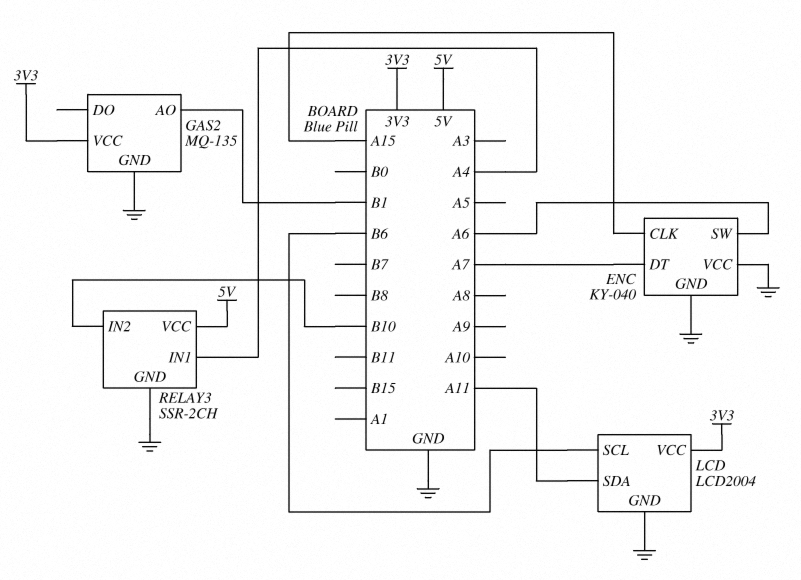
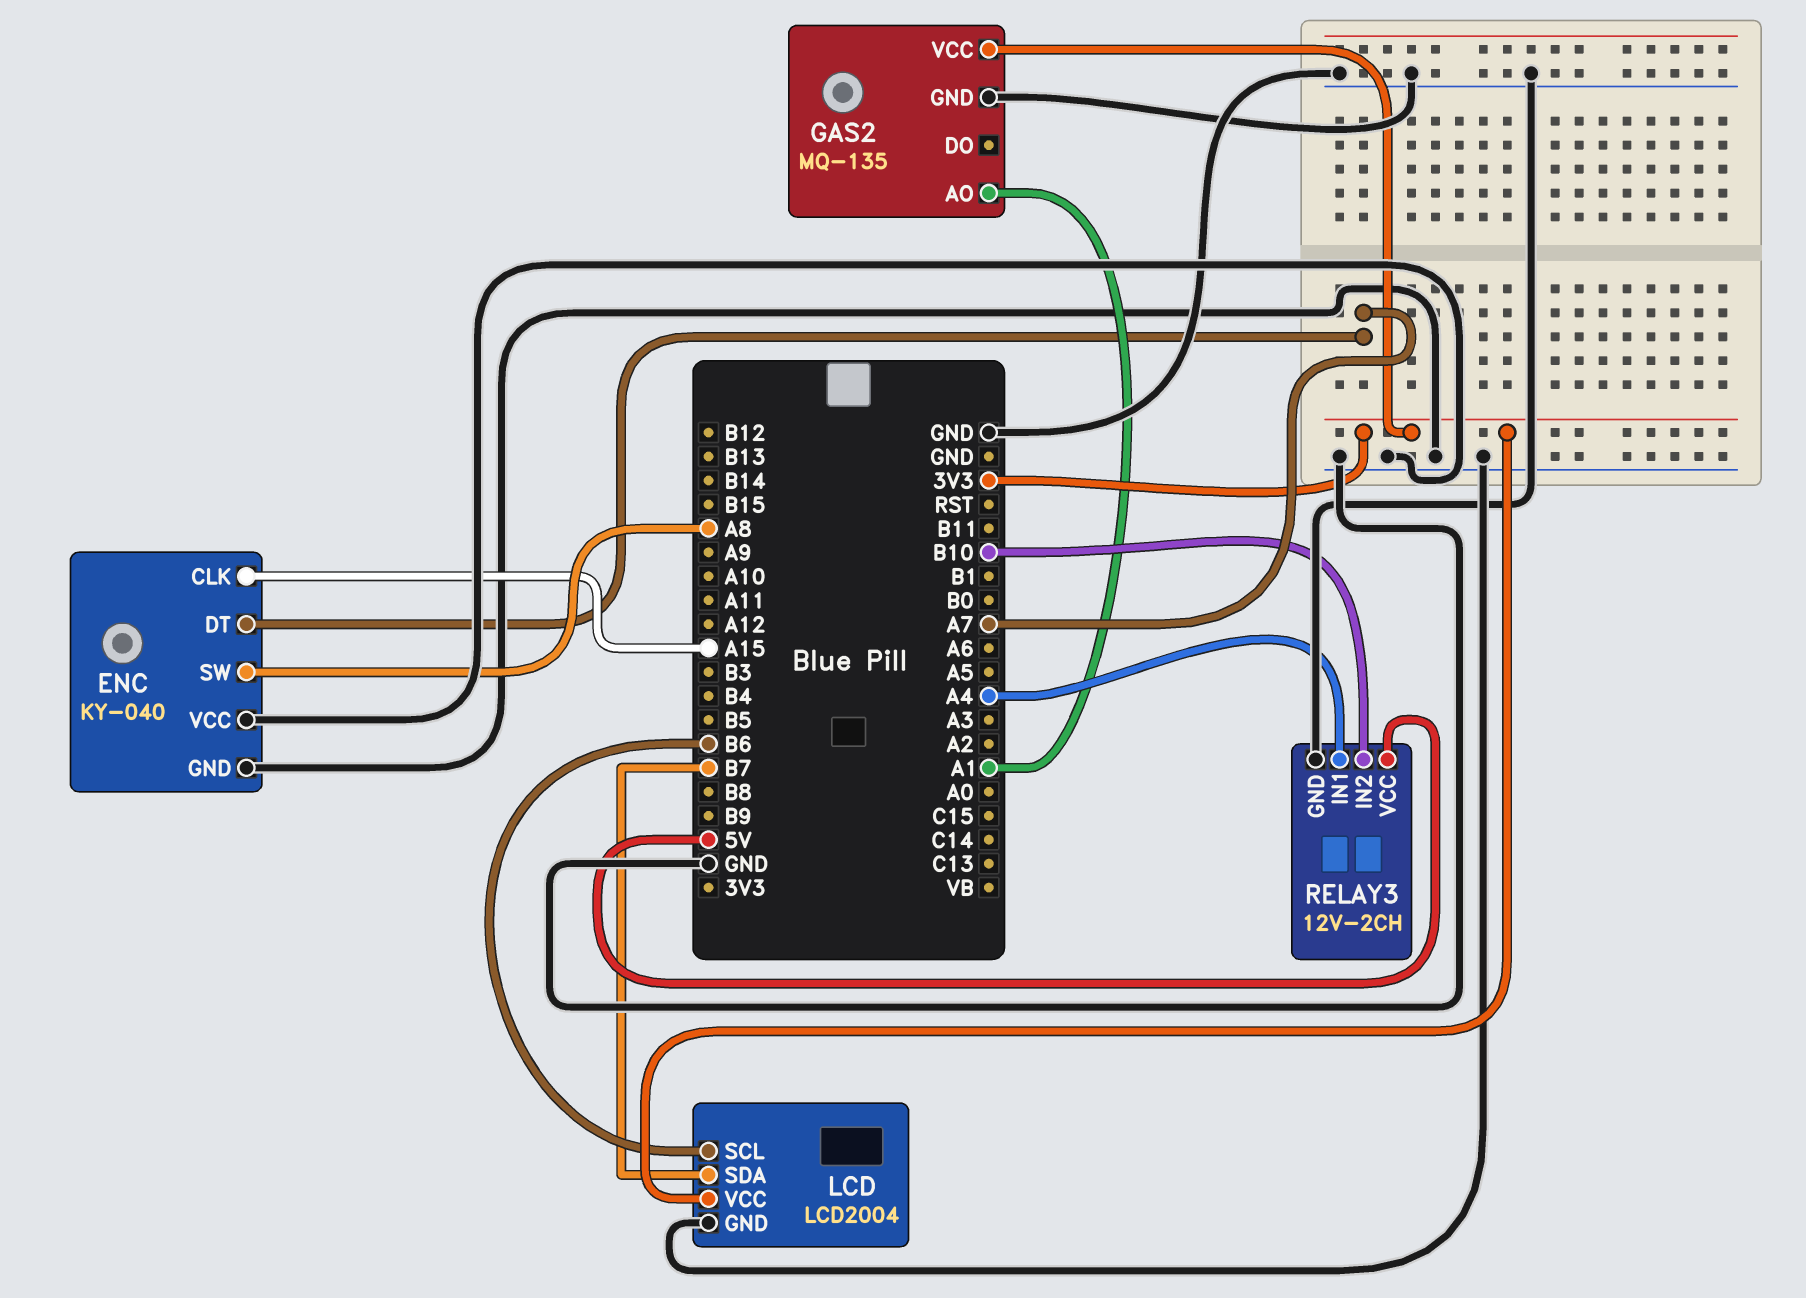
ENC pin SW: A6 -> A8
GAS2 pin AO: B1 -> A1
LCD pin SDA: A11 -> B7
RELAY3: SSR-2CH -> 12V-2CH

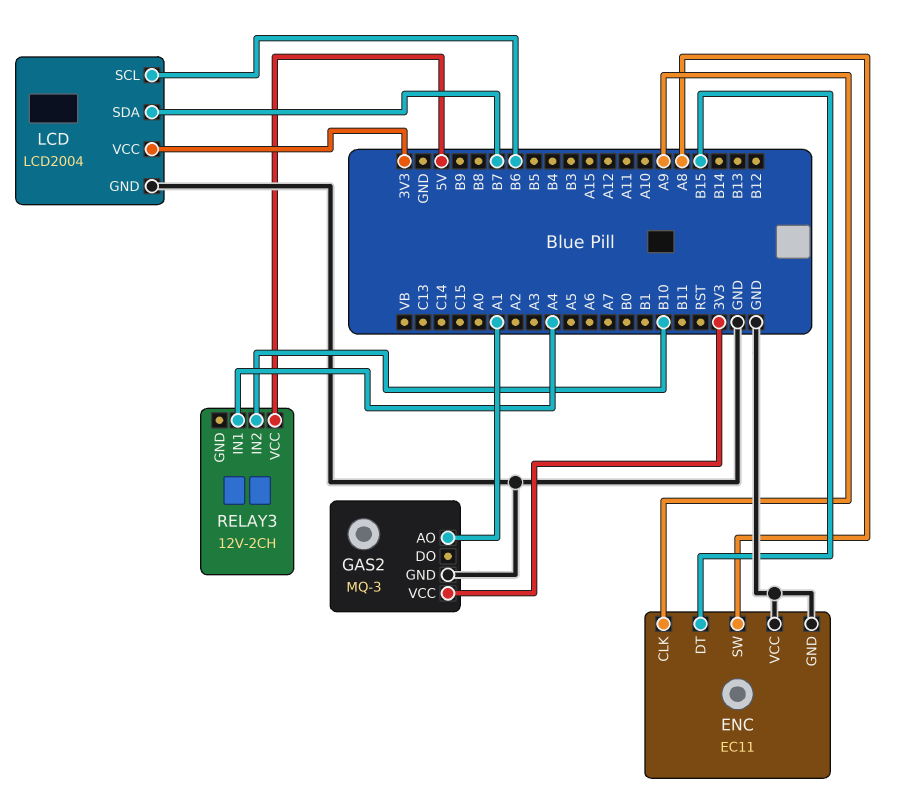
ENC: KY-040 -> EC11
ENC pin CLK: A15 -> A9
ENC pin DT: A7 -> B15
GAS2: MQ-135 -> MQ-3
RELAY3 pin GND: GND -> none

